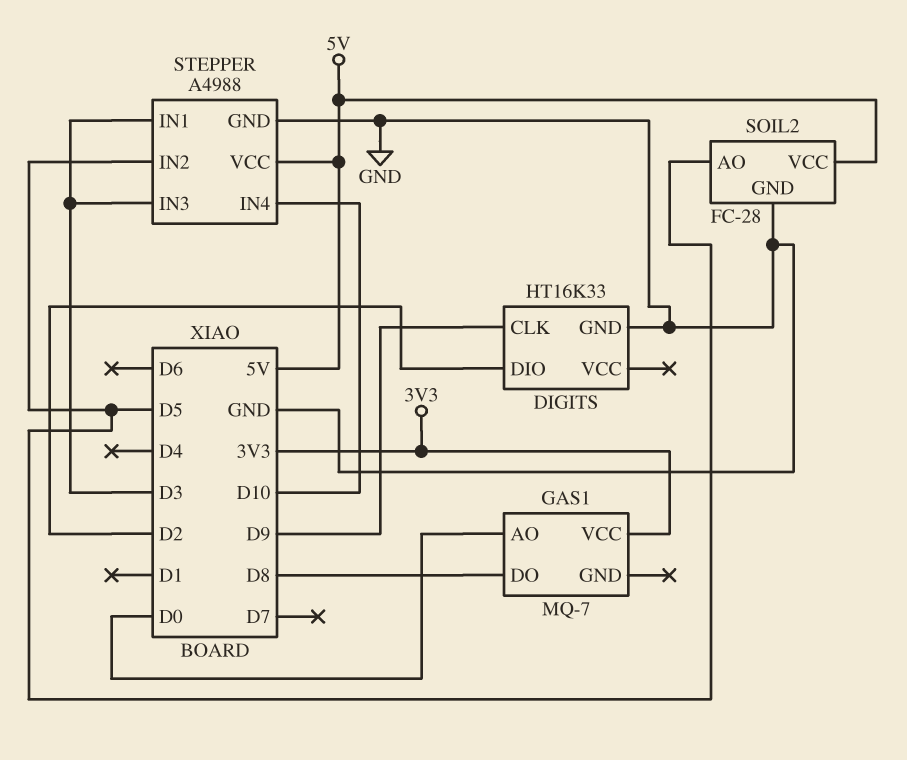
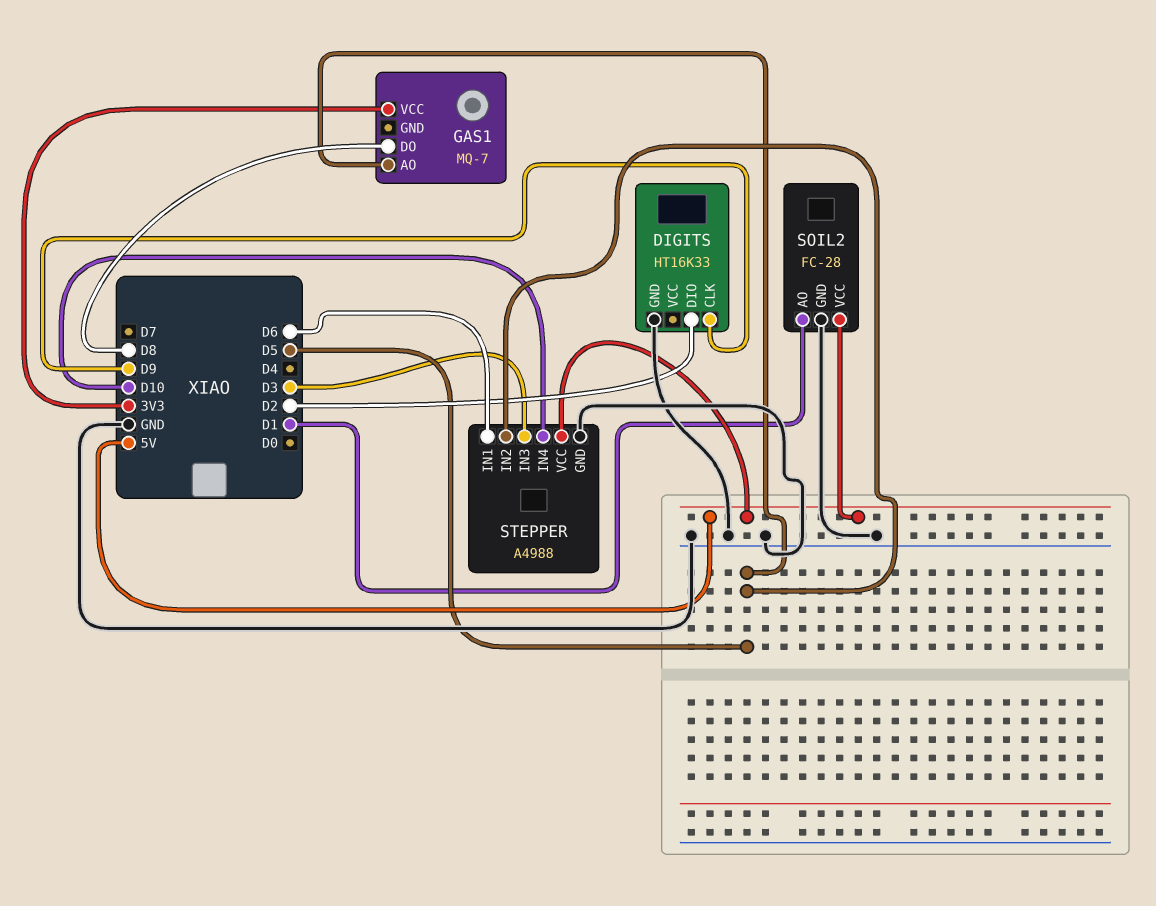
GAS1 pin AO: D0 -> D5
SOIL2 pin AO: D5 -> D1
STEPPER pin IN1: D3 -> D6

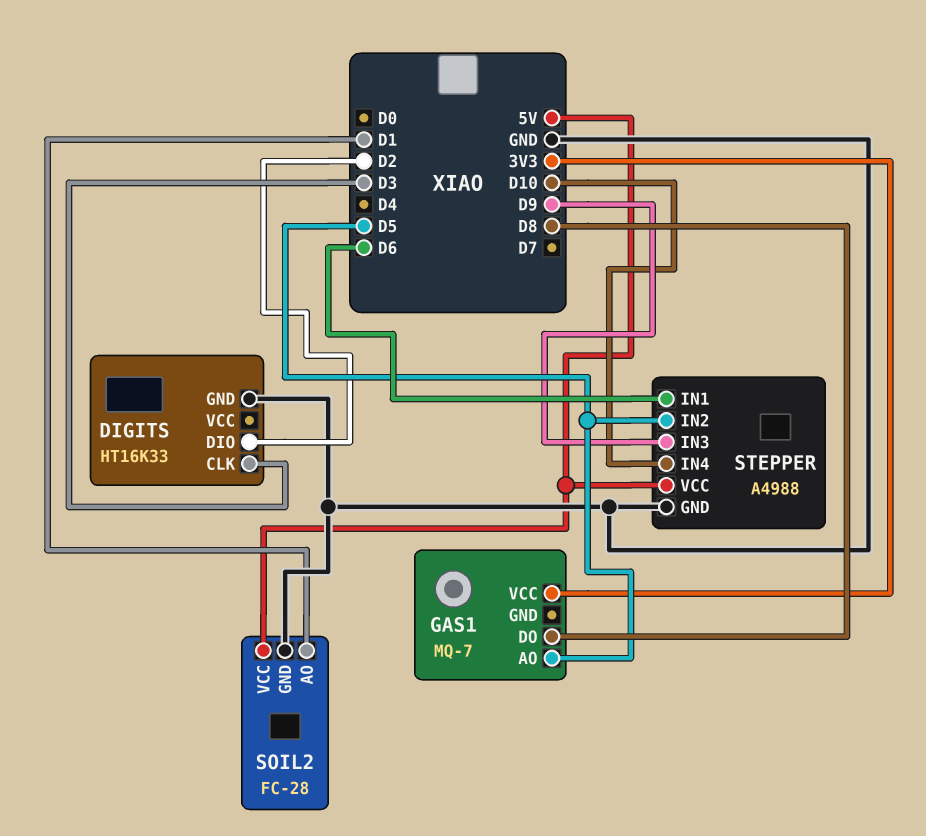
DIGITS pin CLK: D9 -> D3
STEPPER pin IN3: D3 -> D9

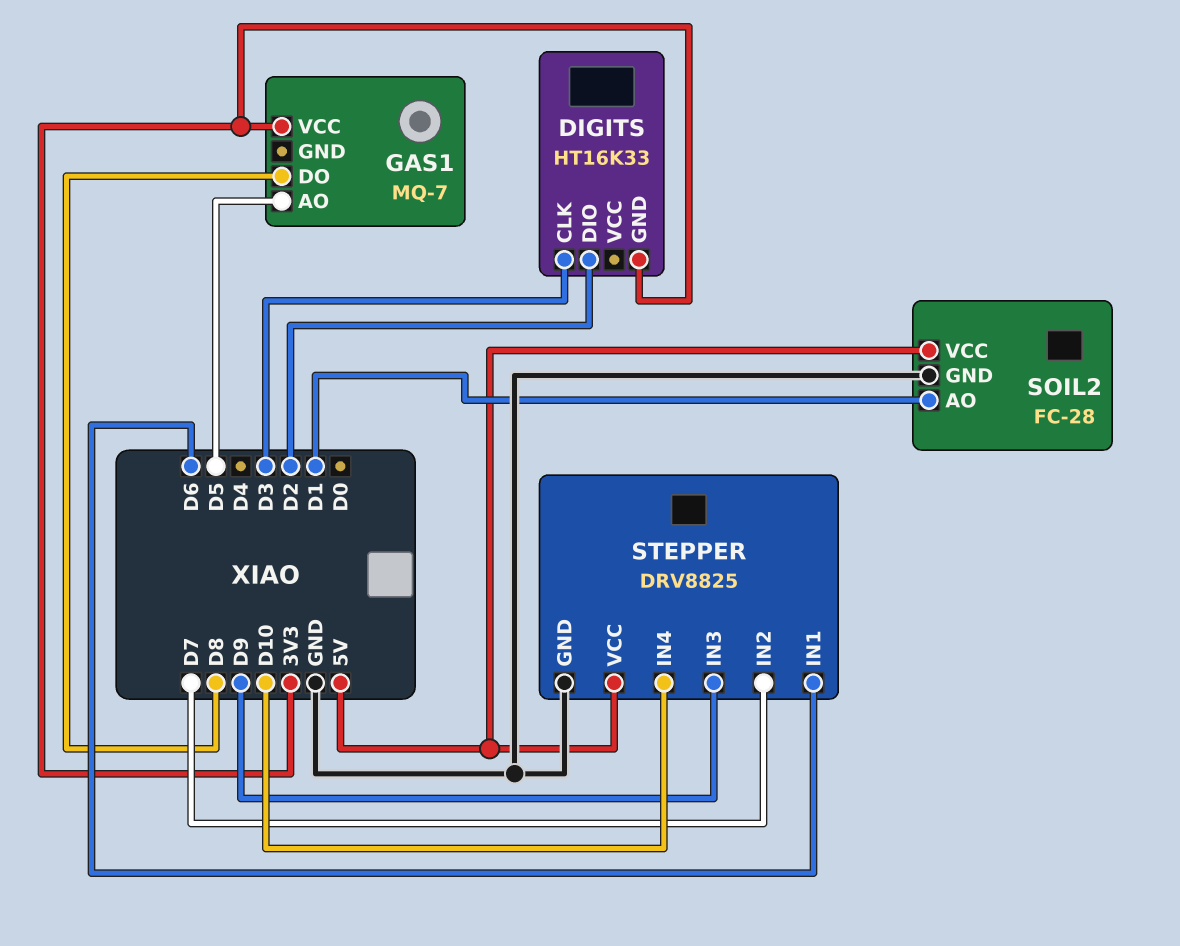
DIGITS pin GND: GND -> 3V3
STEPPER: A4988 -> DRV8825
STEPPER pin IN2: D5 -> D7

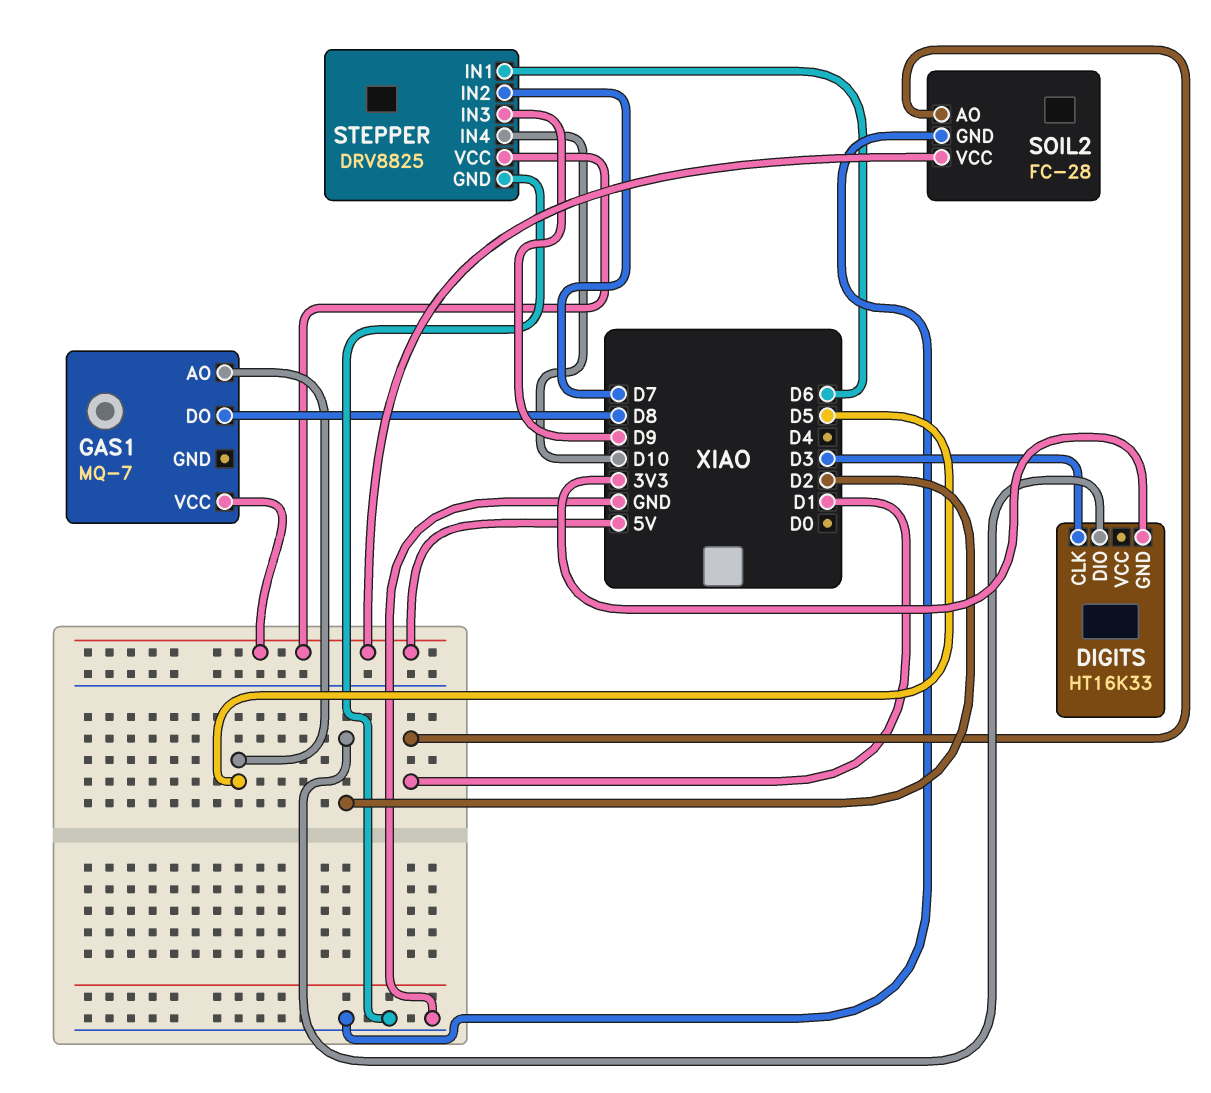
GAS1 pin VCC: 3V3 -> 5V

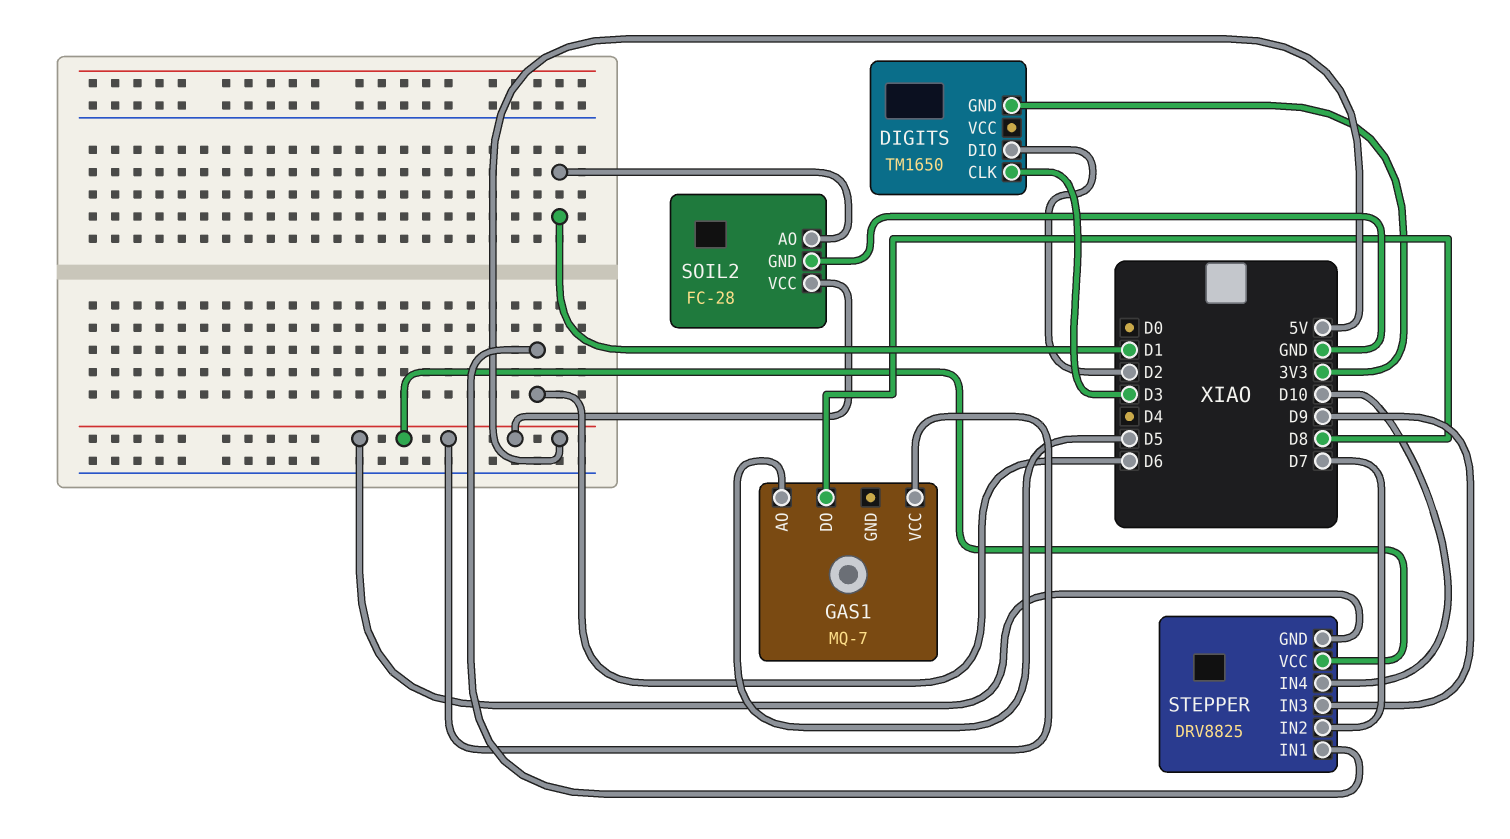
DIGITS: HT16K33 -> TM1650
STEPPER pin GND: GND -> 5V

